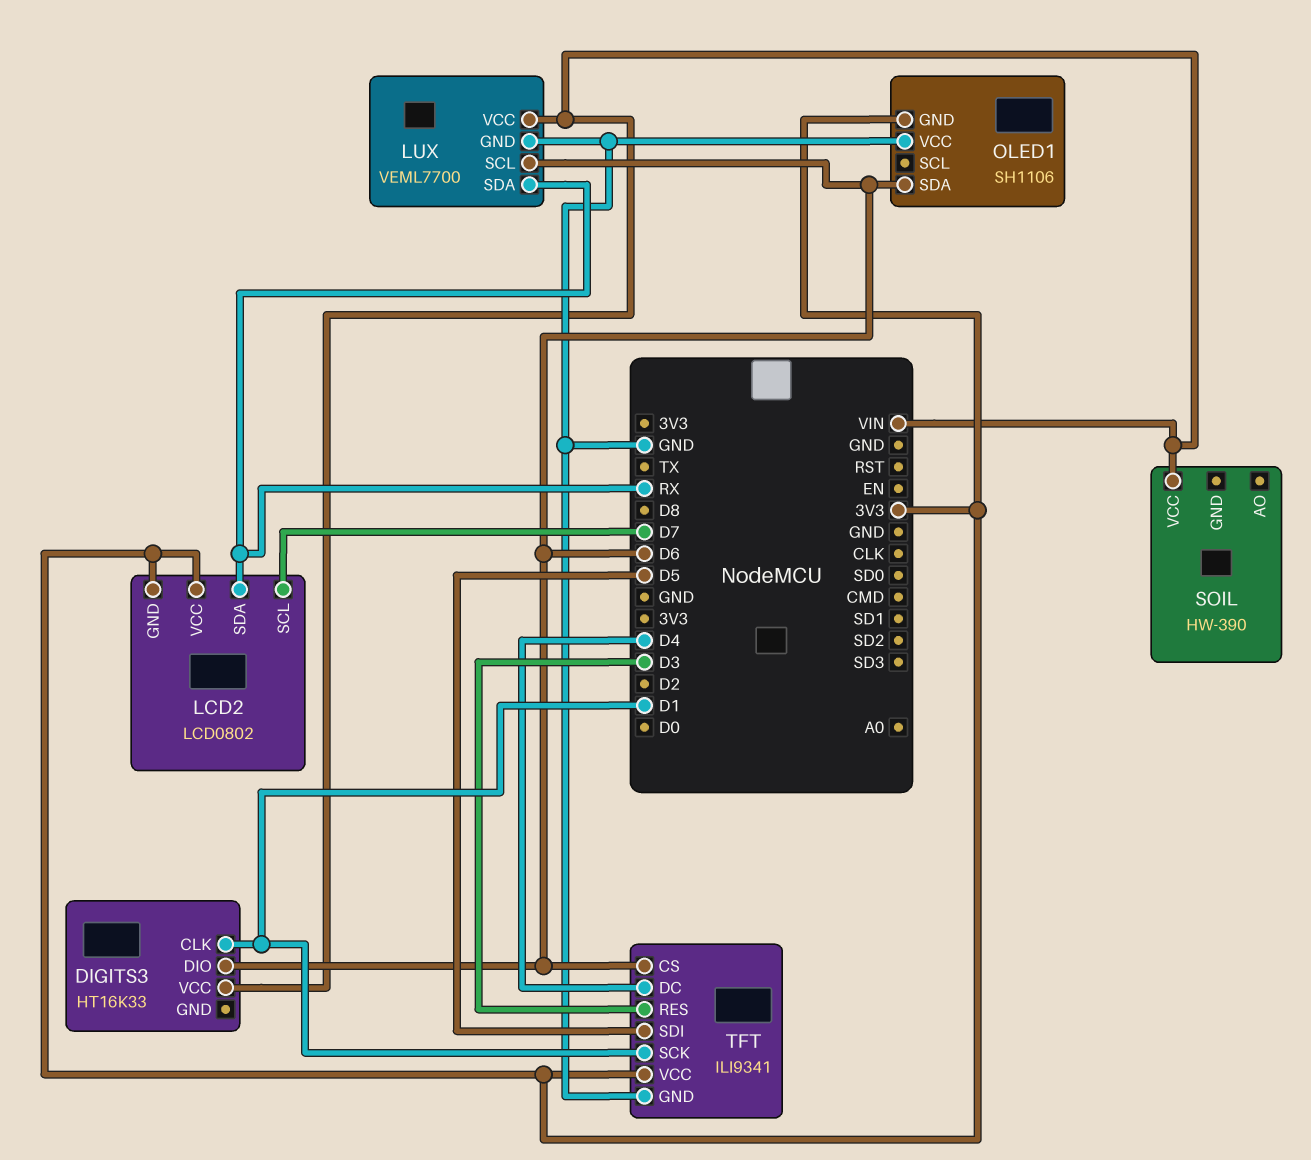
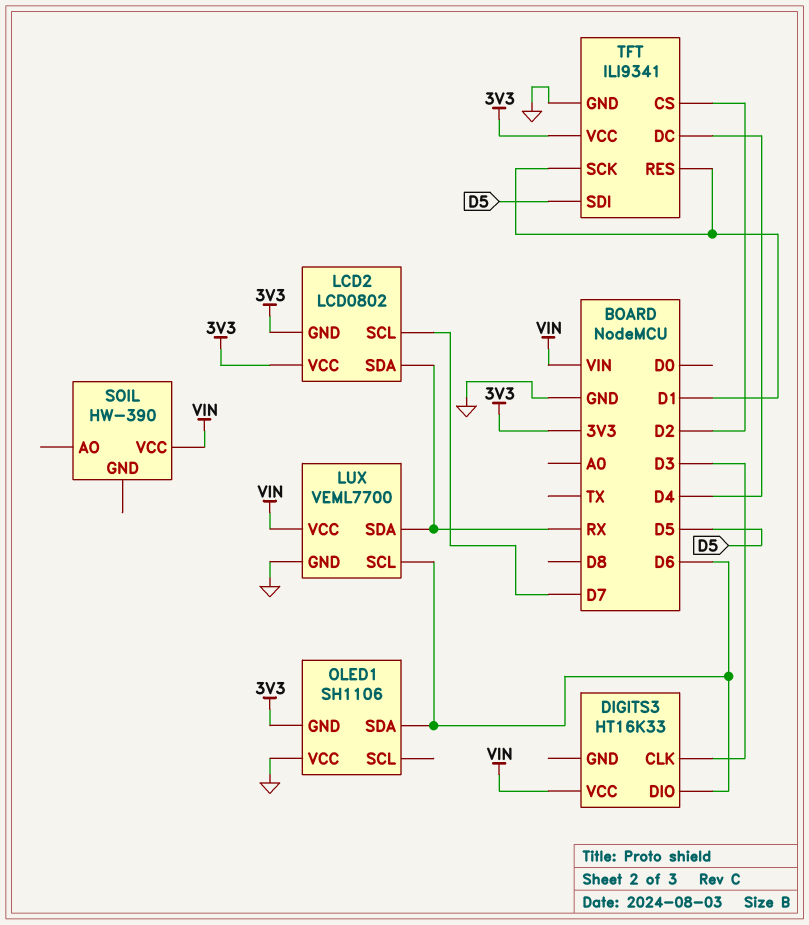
DIGITS3 pin CLK: D1 -> D3
TFT pin CS: D6 -> D2
TFT pin RES: D3 -> D1

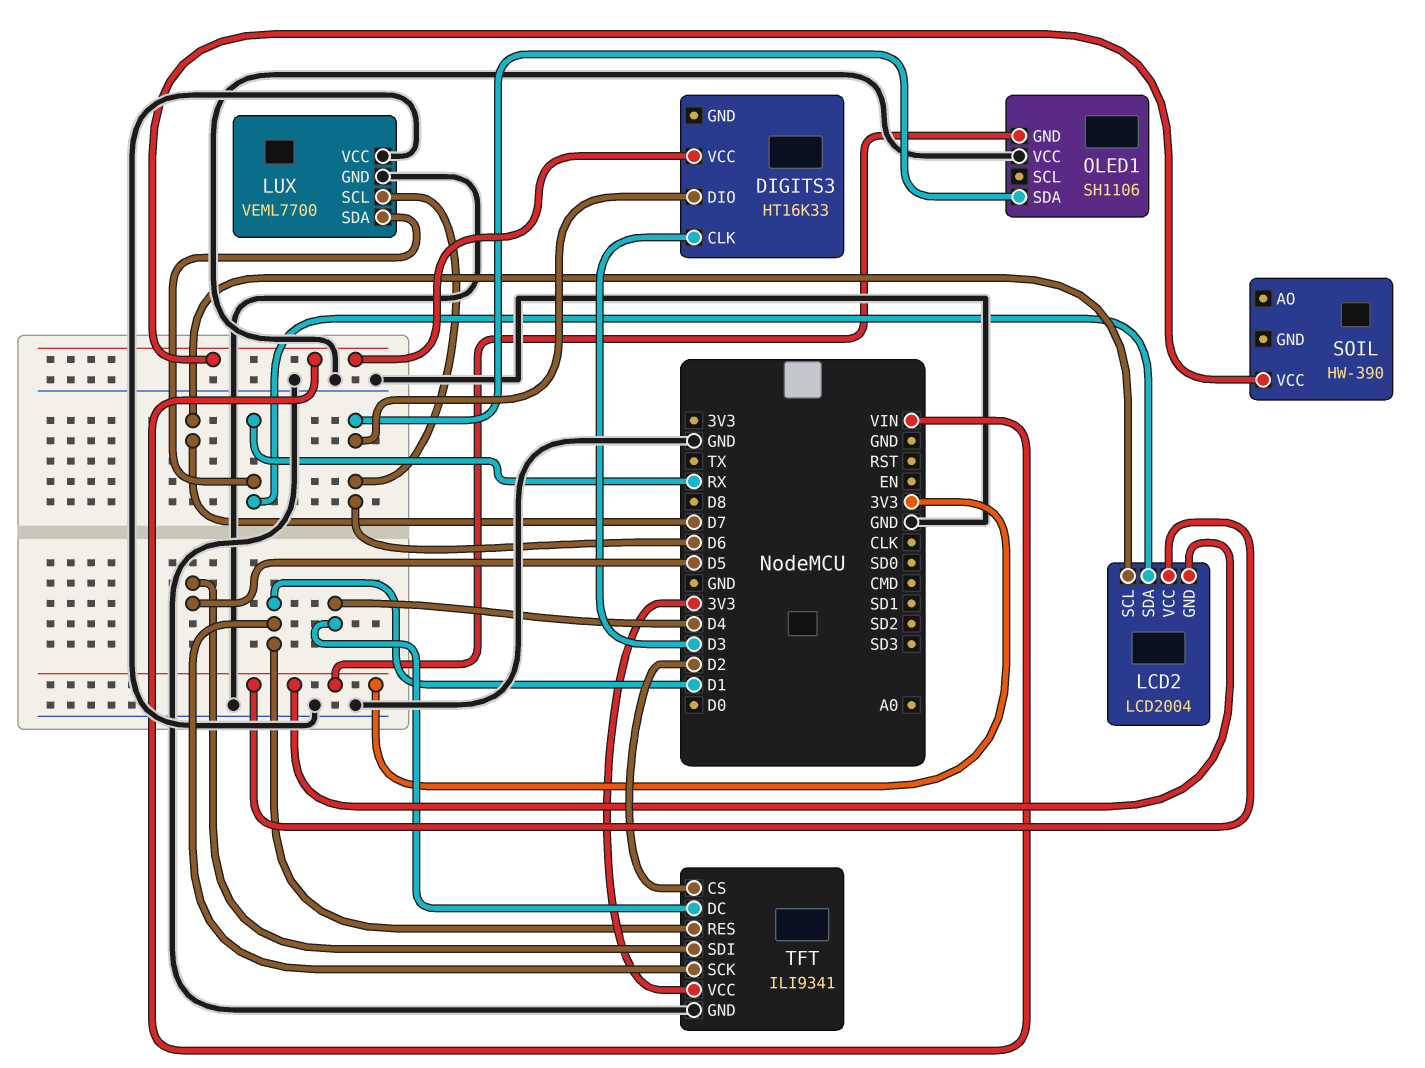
LCD2: LCD0802 -> LCD2004
LUX pin VCC: VIN -> GND

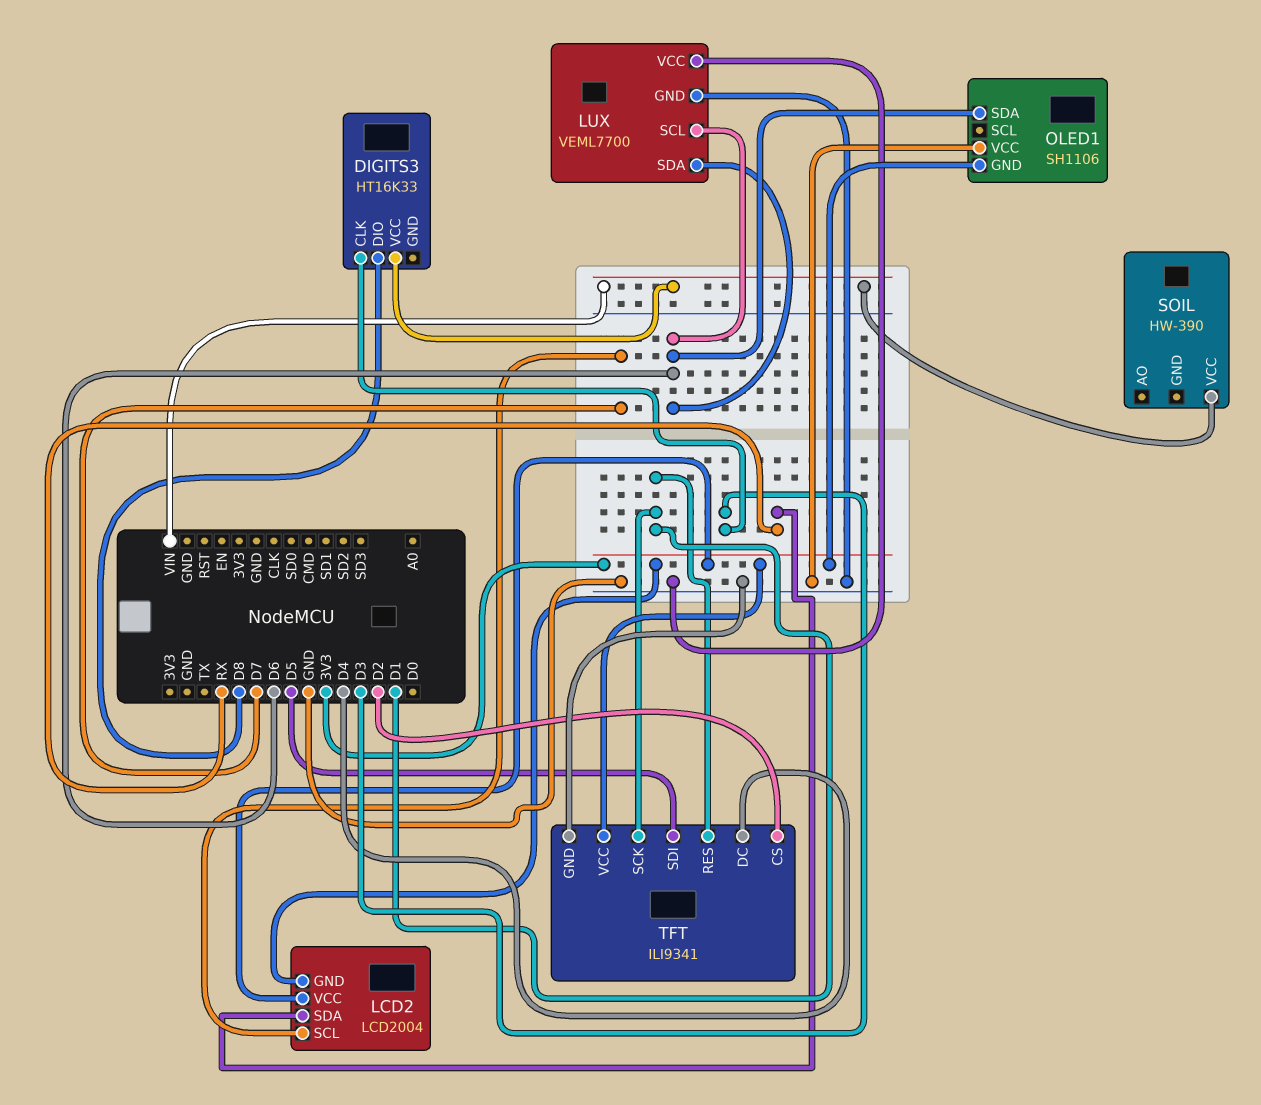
DIGITS3 pin DIO: D6 -> D8
LUX pin SDA: RX -> D6

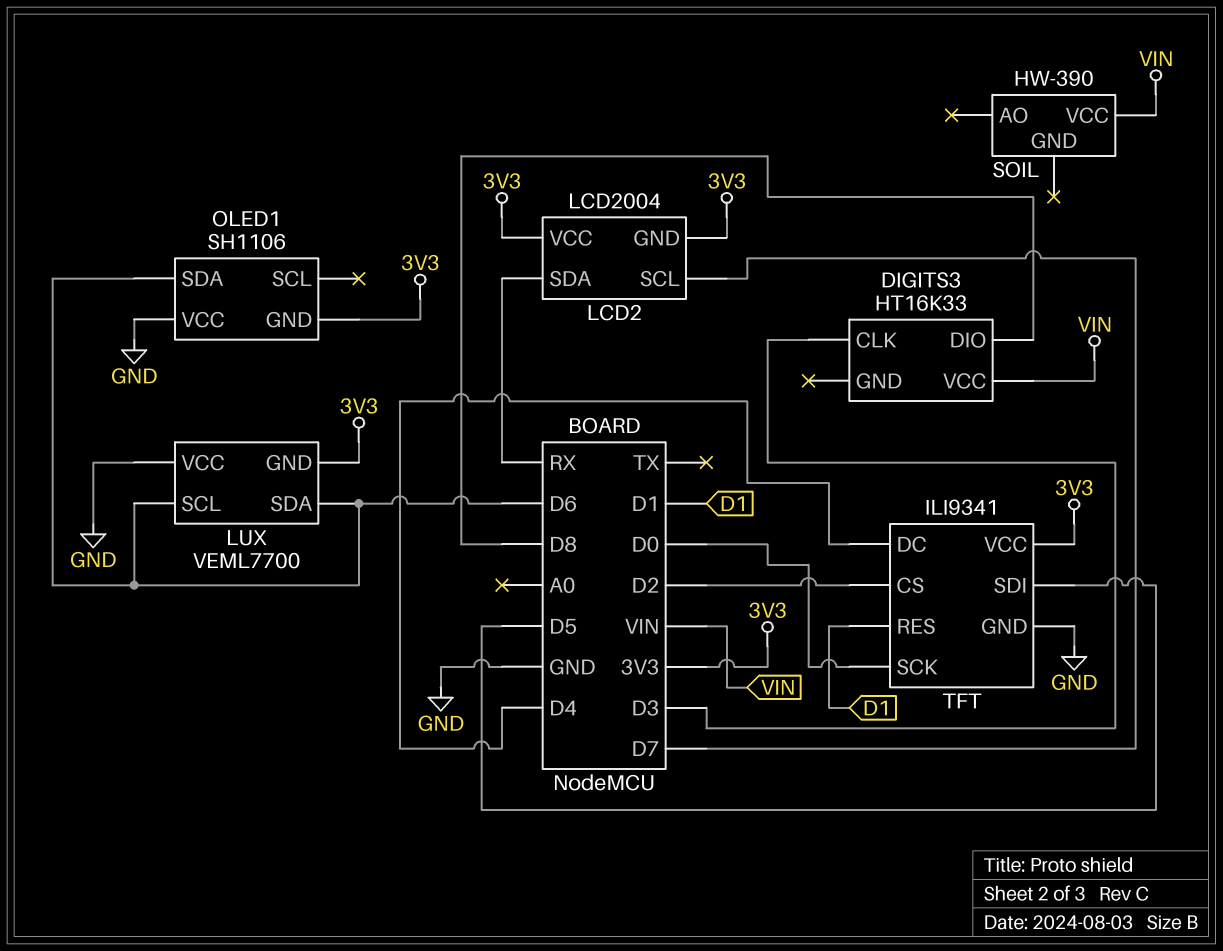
LUX pin GND: GND -> 3V3
TFT pin SCK: D1 -> D0

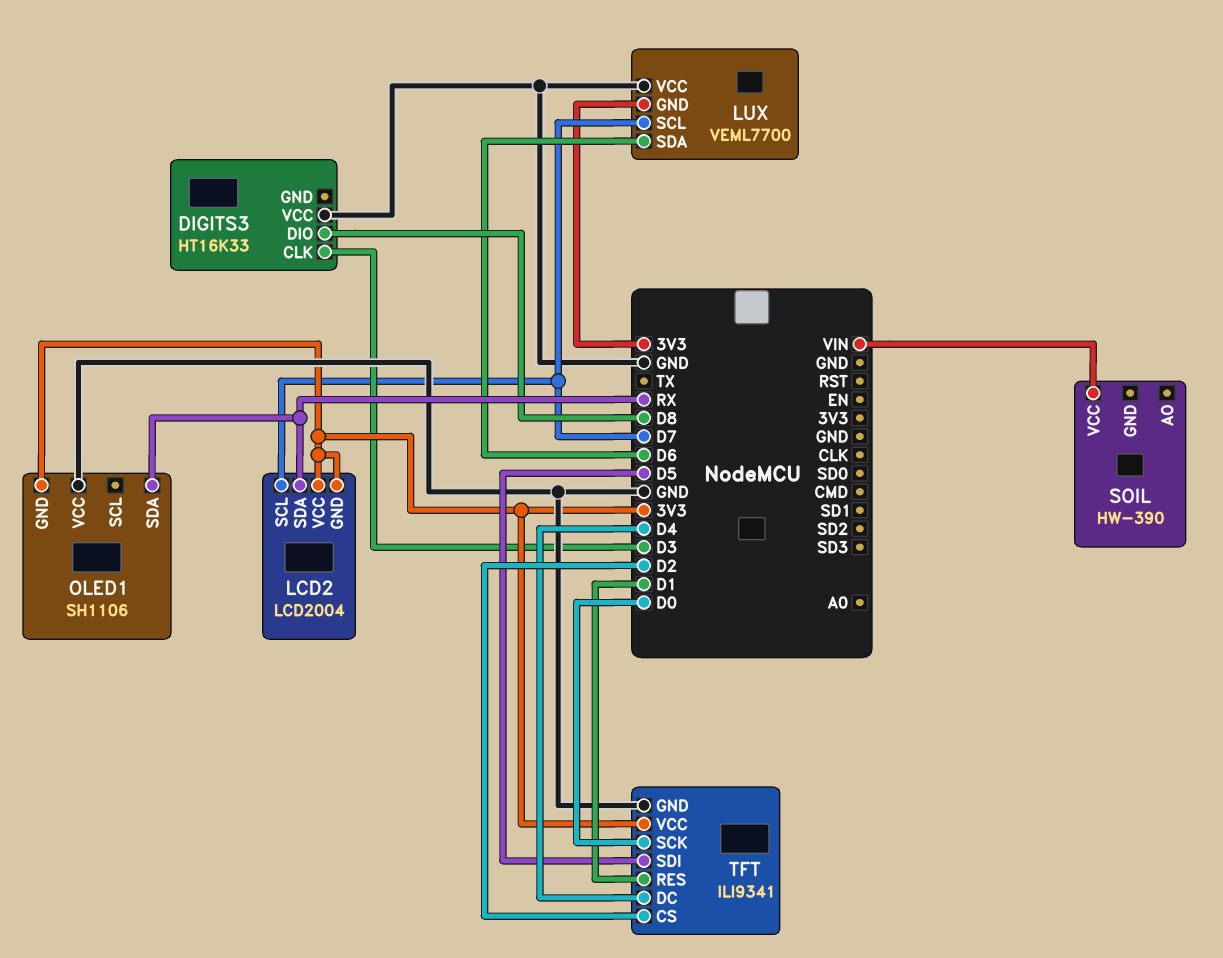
DIGITS3 pin VCC: VIN -> GND
LUX pin SCL: D6 -> D7
OLED1 pin SDA: D6 -> RX

